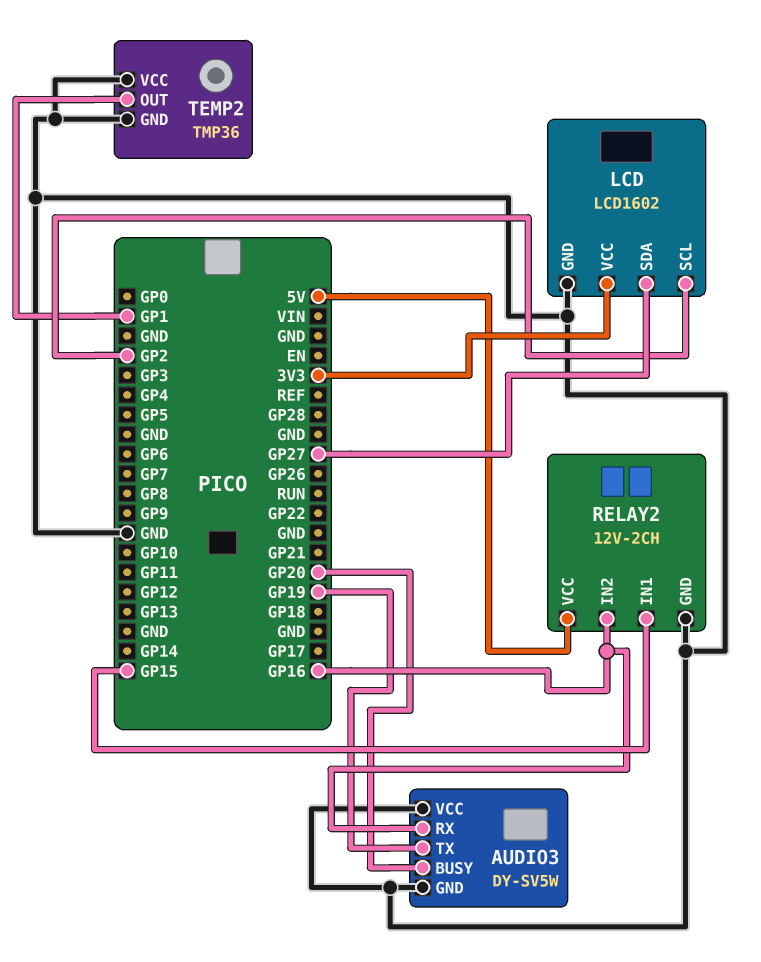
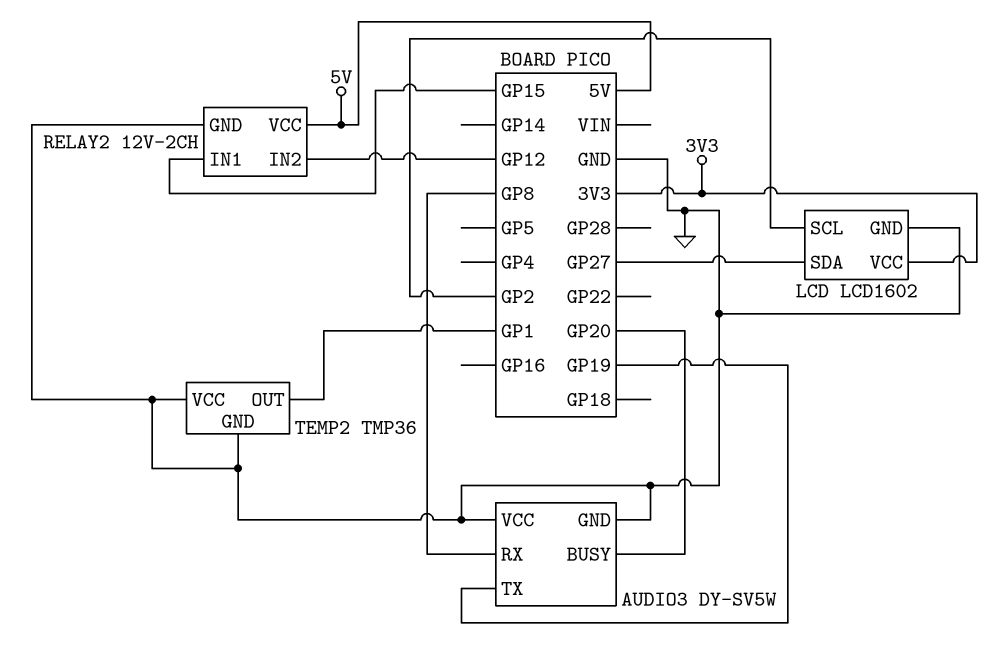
AUDIO3 pin RX: GP16 -> GP8
RELAY2 pin IN2: GP16 -> GP12

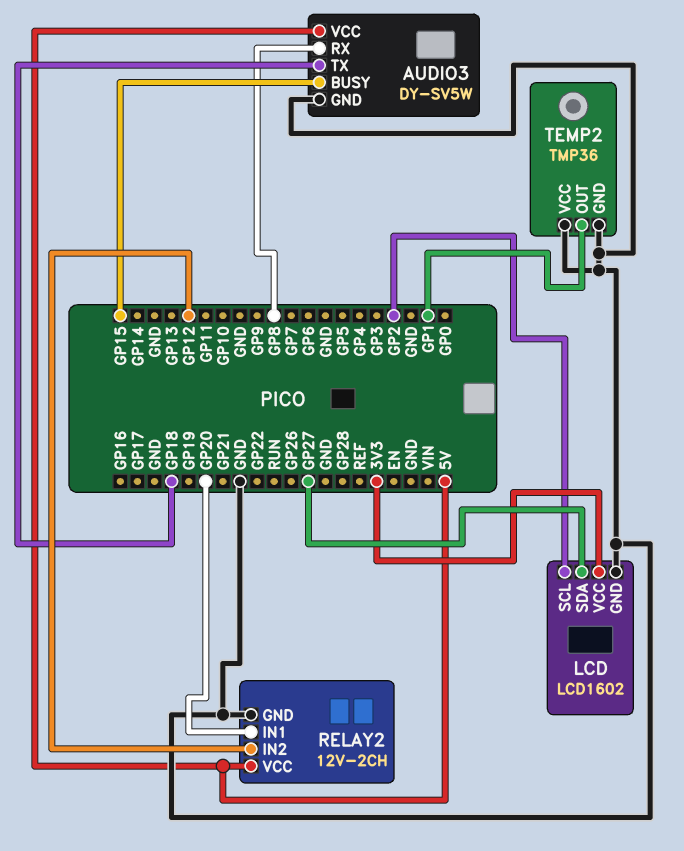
AUDIO3 pin BUSY: GP20 -> GP15
AUDIO3 pin TX: GP19 -> GP18
AUDIO3 pin VCC: GND -> 5V
RELAY2 pin IN1: GP15 -> GP20

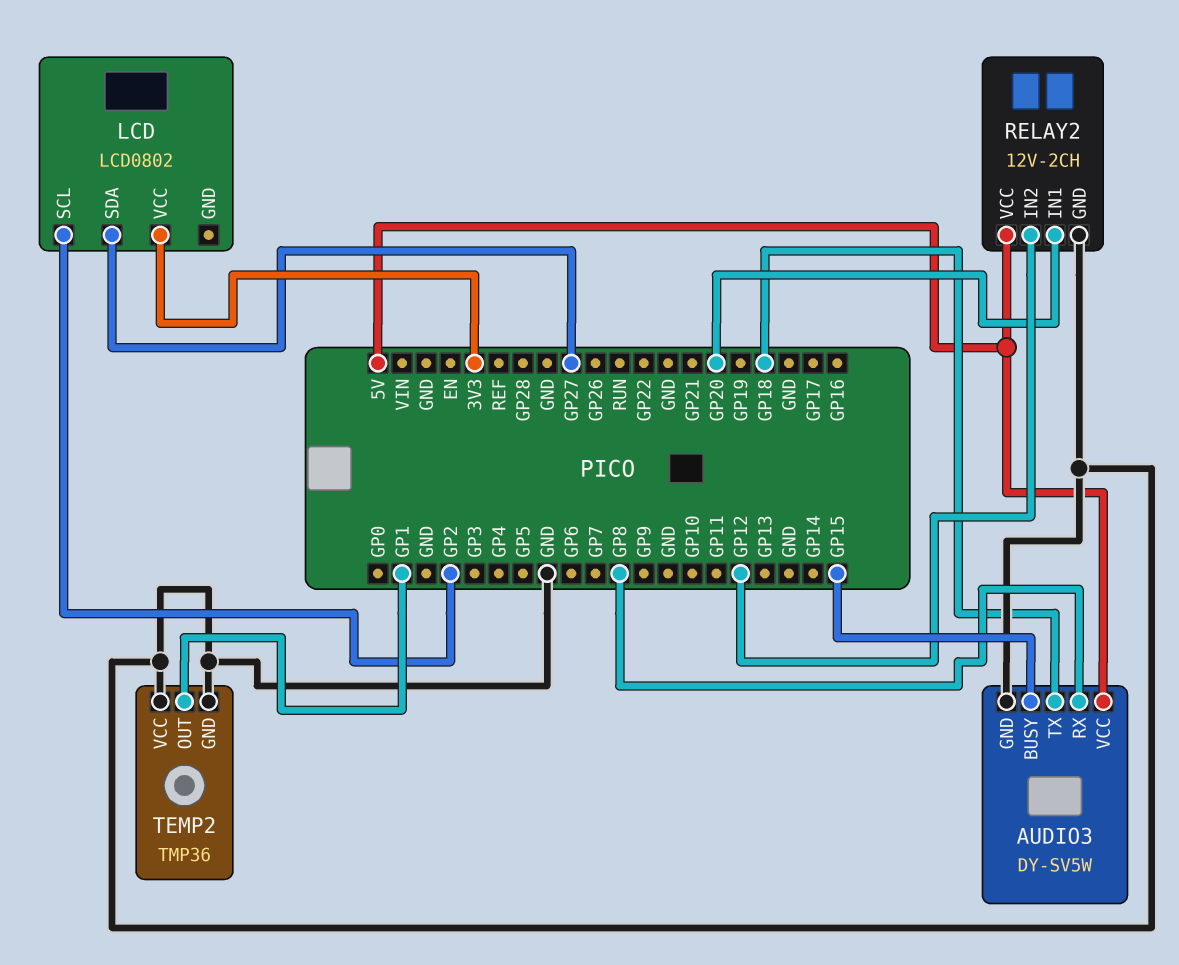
LCD: LCD1602 -> LCD0802
LCD pin GND: GND -> none

